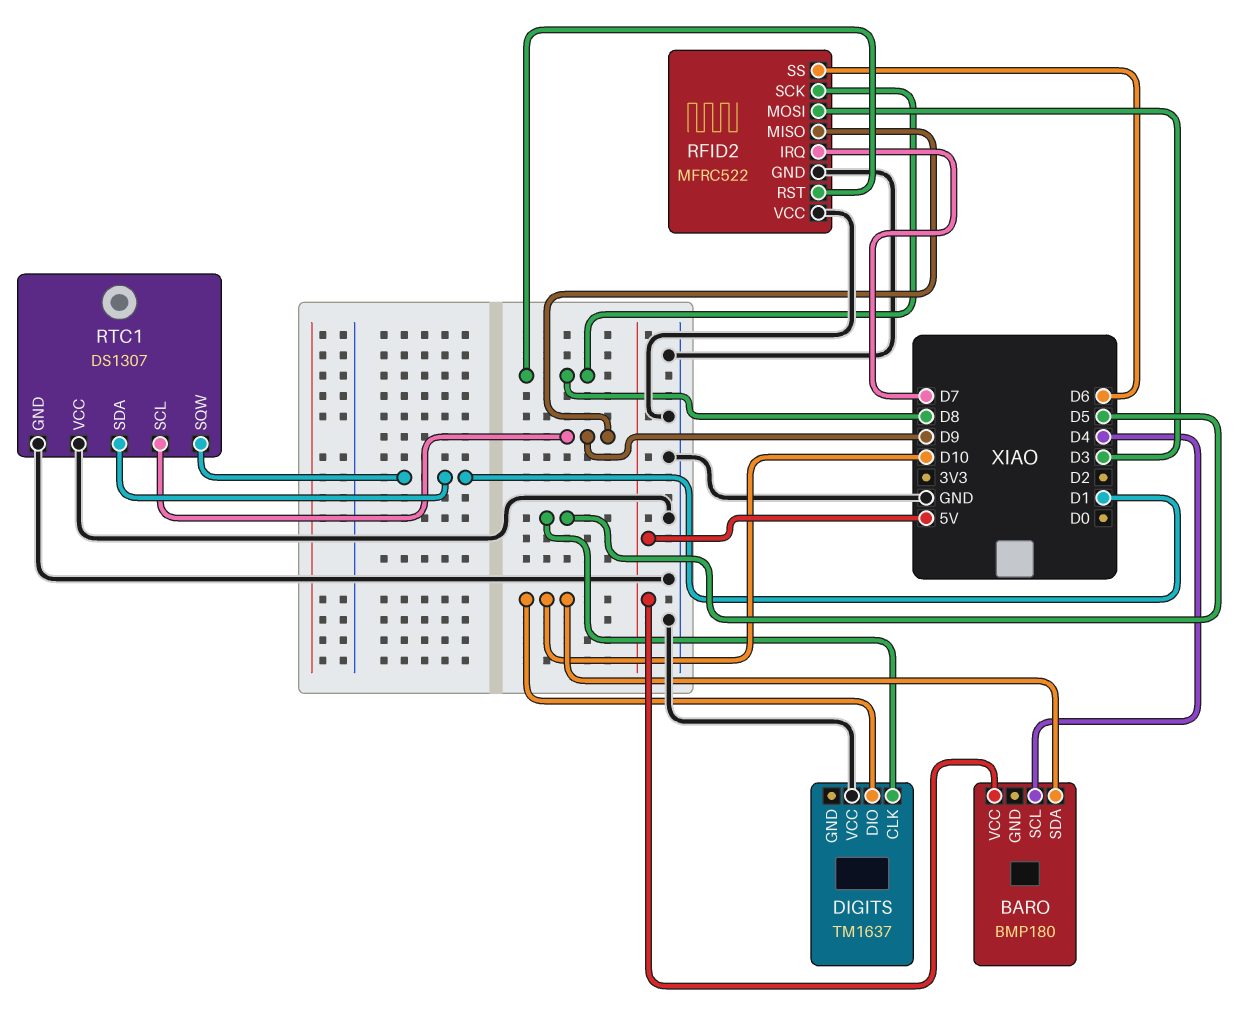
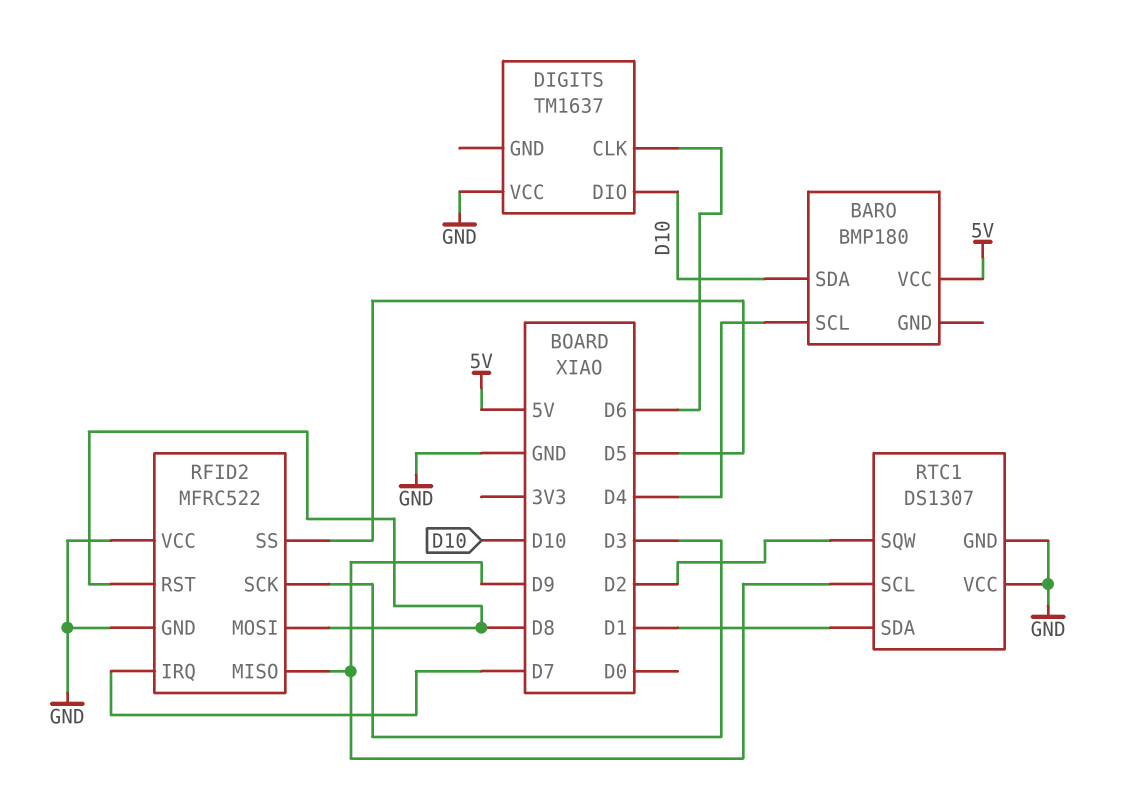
DIGITS pin CLK: D5 -> D6
RFID2 pin MOSI: D3 -> D8
RFID2 pin SCK: D8 -> D3
RFID2 pin SS: D6 -> D5
RTC1 pin SQW: D1 -> D2

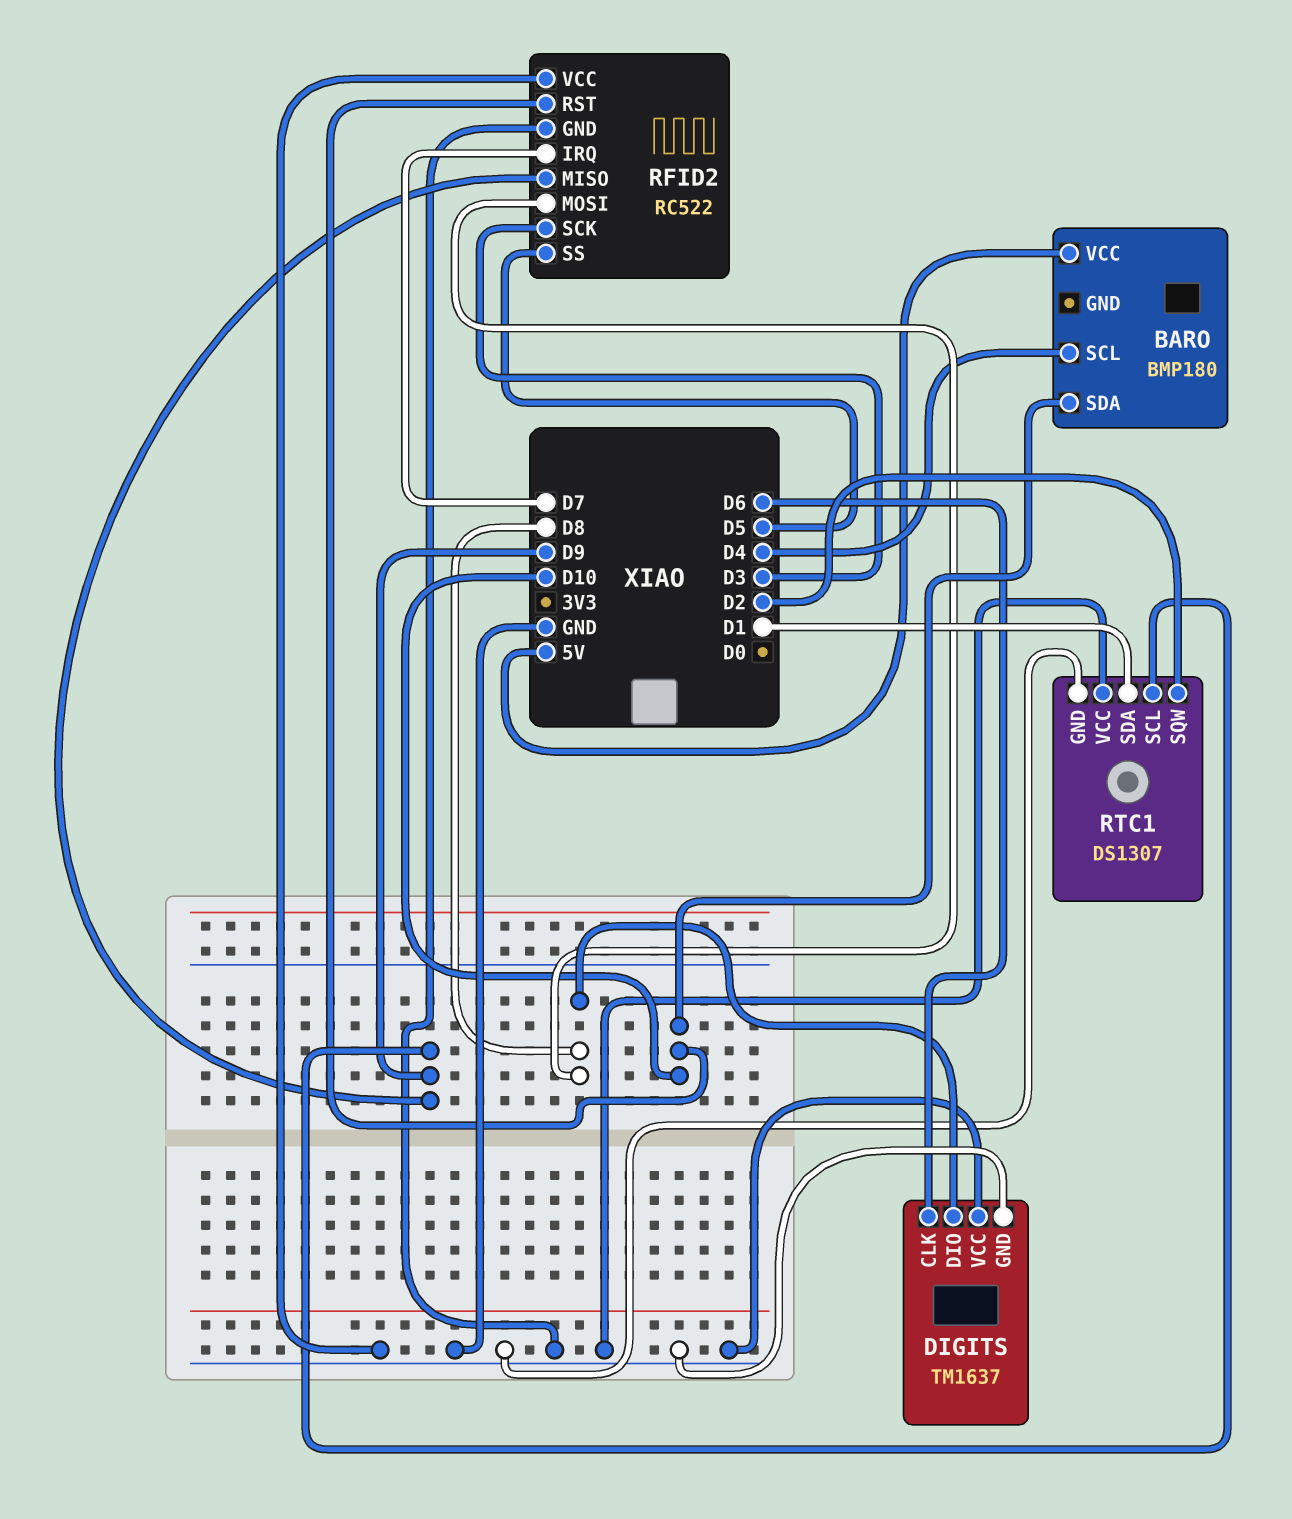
DIGITS pin DIO: D10 -> D8
DIGITS pin GND: none -> GND
RFID2: MFRC522 -> RC522
RFID2 pin RST: D8 -> D10

